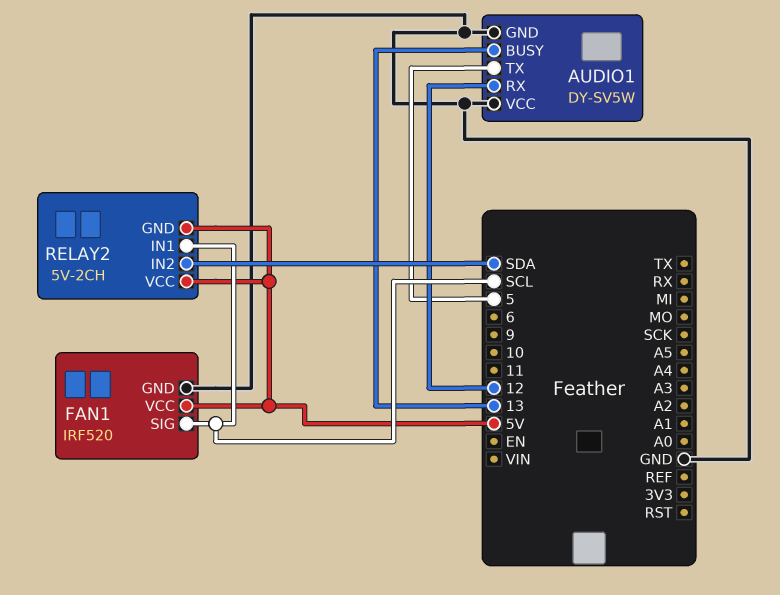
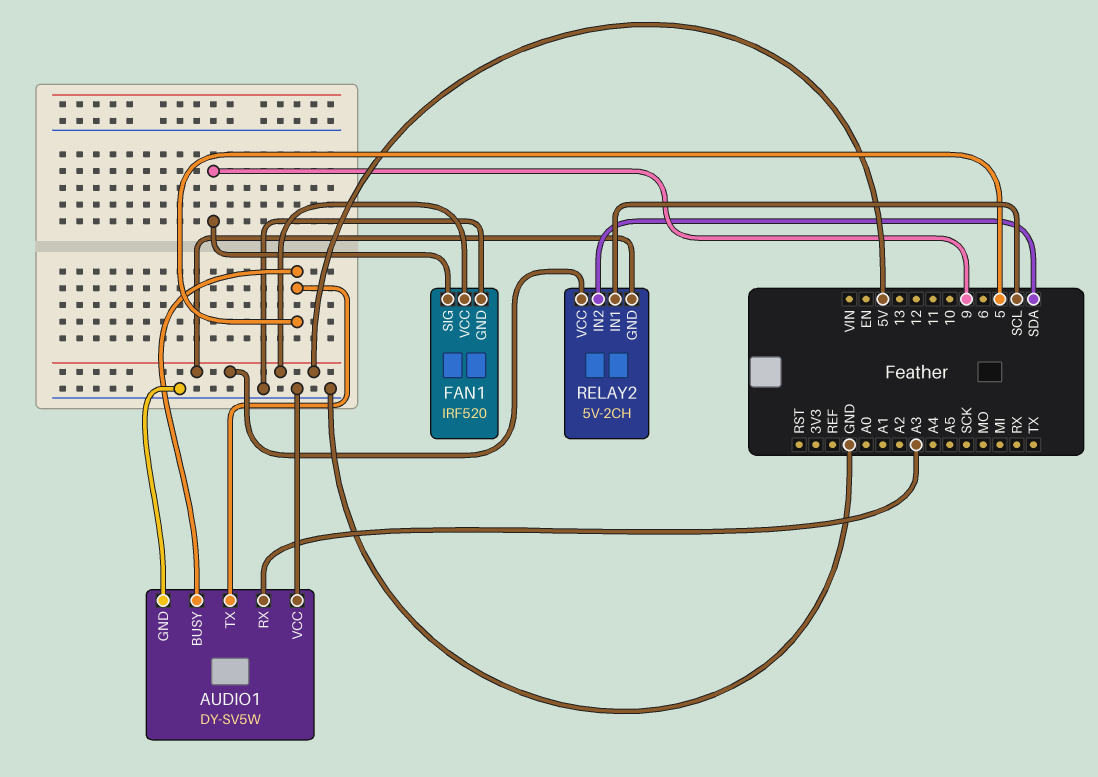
AUDIO1 pin BUSY: 13 -> 5
AUDIO1 pin RX: 12 -> A3
FAN1 pin SIG: SCL -> 9

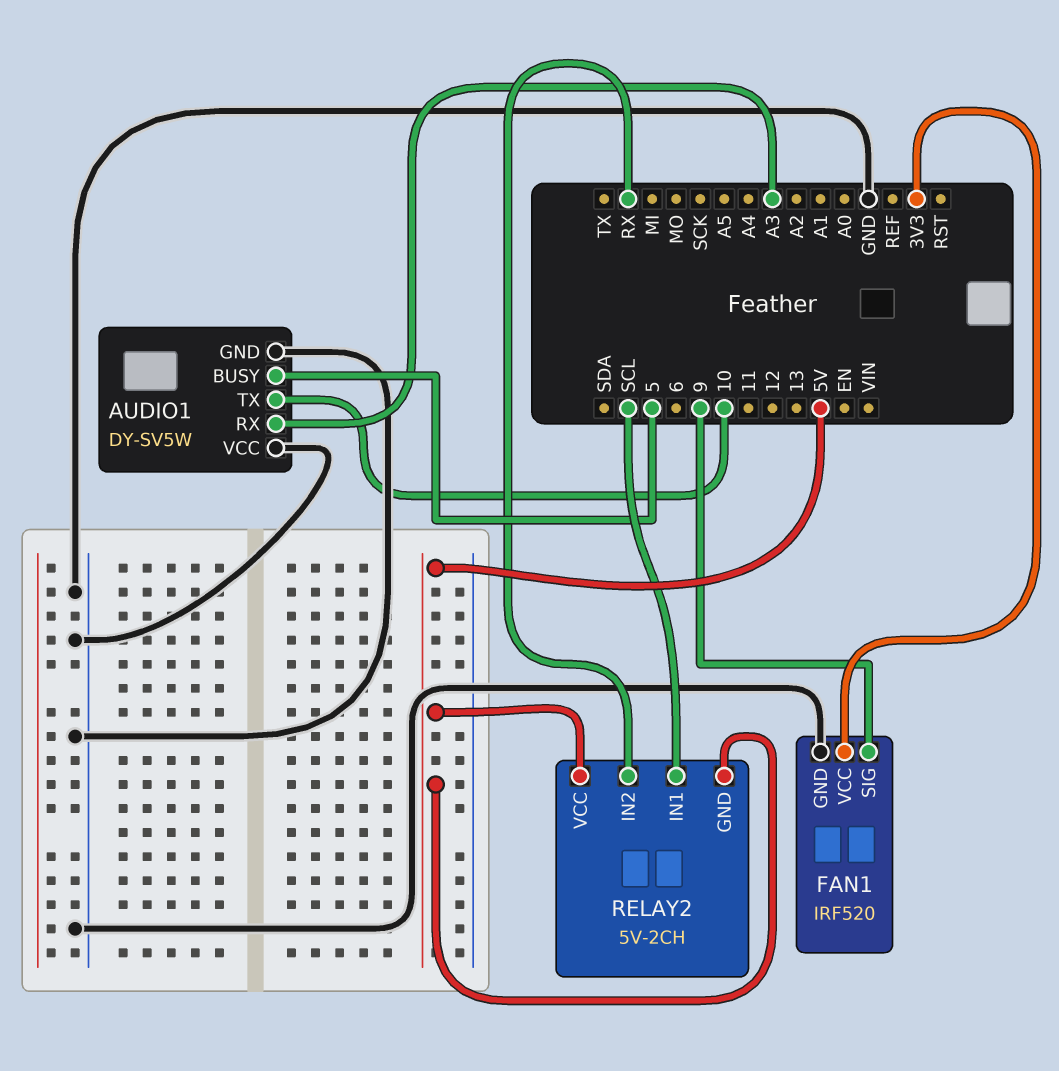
AUDIO1 pin TX: 5 -> 10
FAN1 pin VCC: 5V -> 3V3
RELAY2 pin IN2: SDA -> RX

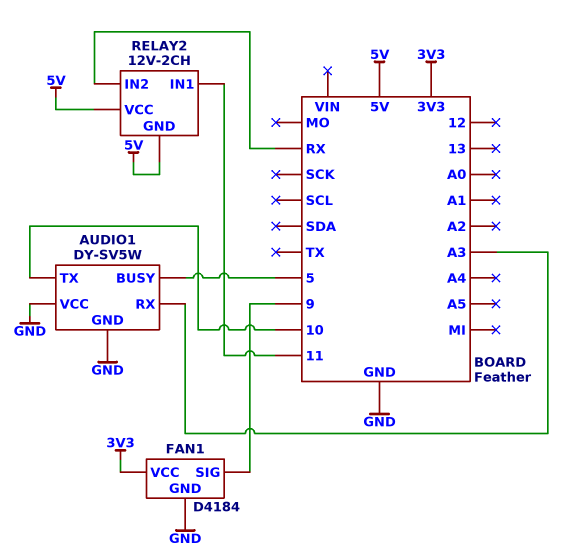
FAN1: IRF520 -> D4184
RELAY2: 5V-2CH -> 12V-2CH
RELAY2 pin IN1: SCL -> 11

